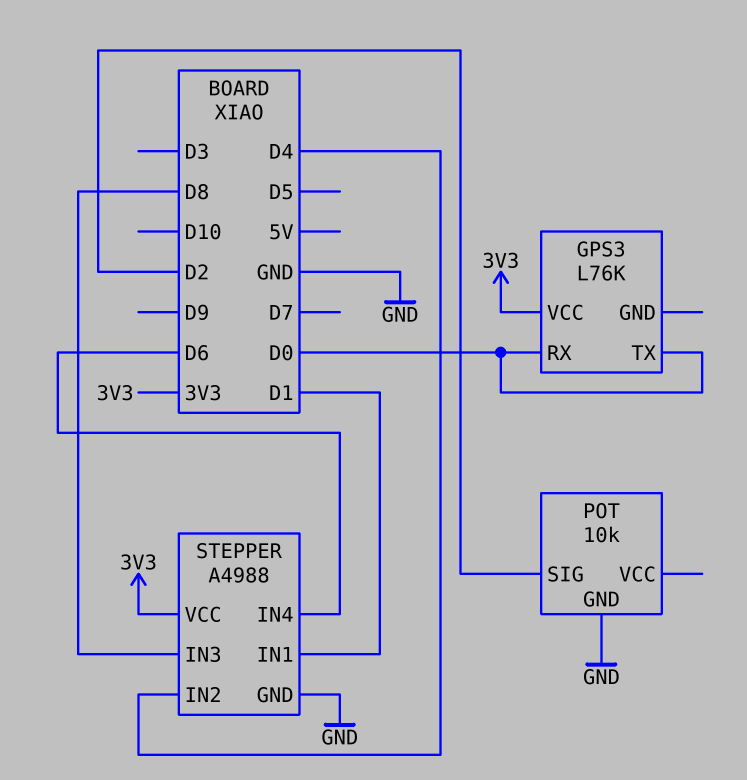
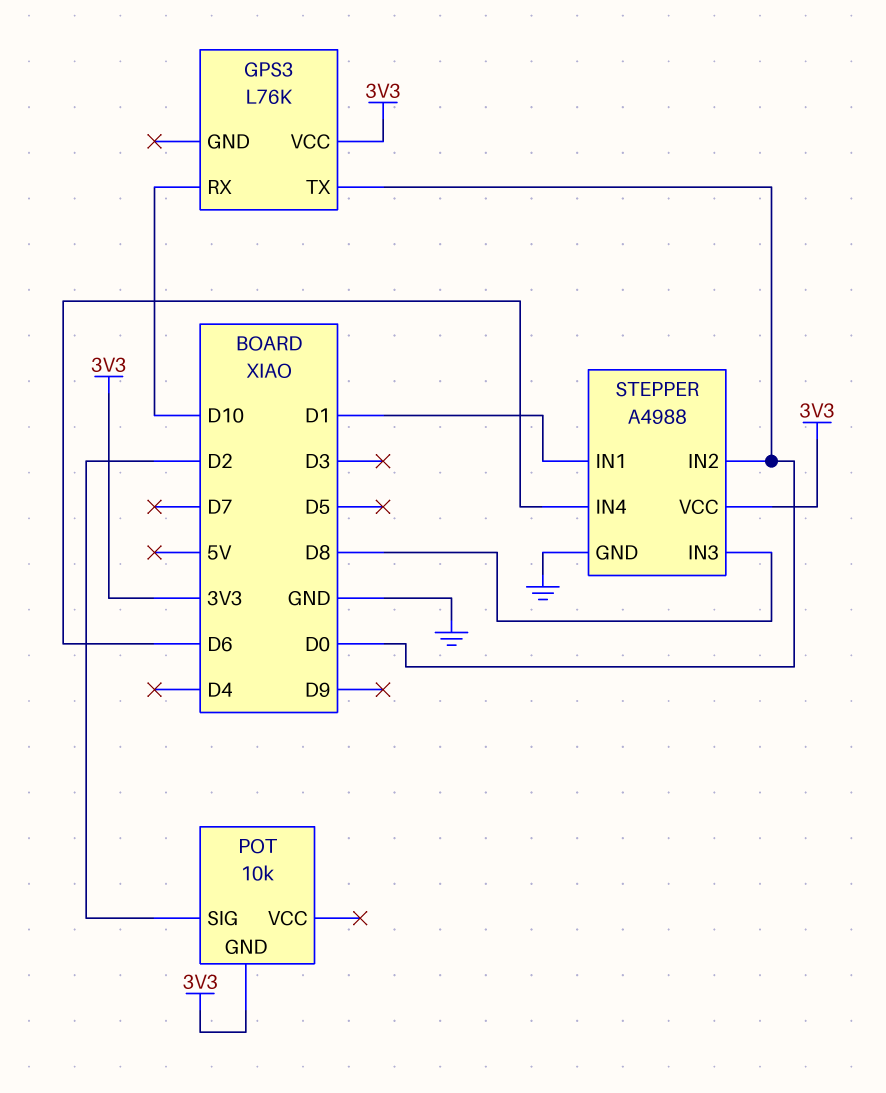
GPS3 pin RX: D0 -> D10
POT pin GND: GND -> 3V3
STEPPER pin IN2: D4 -> D0

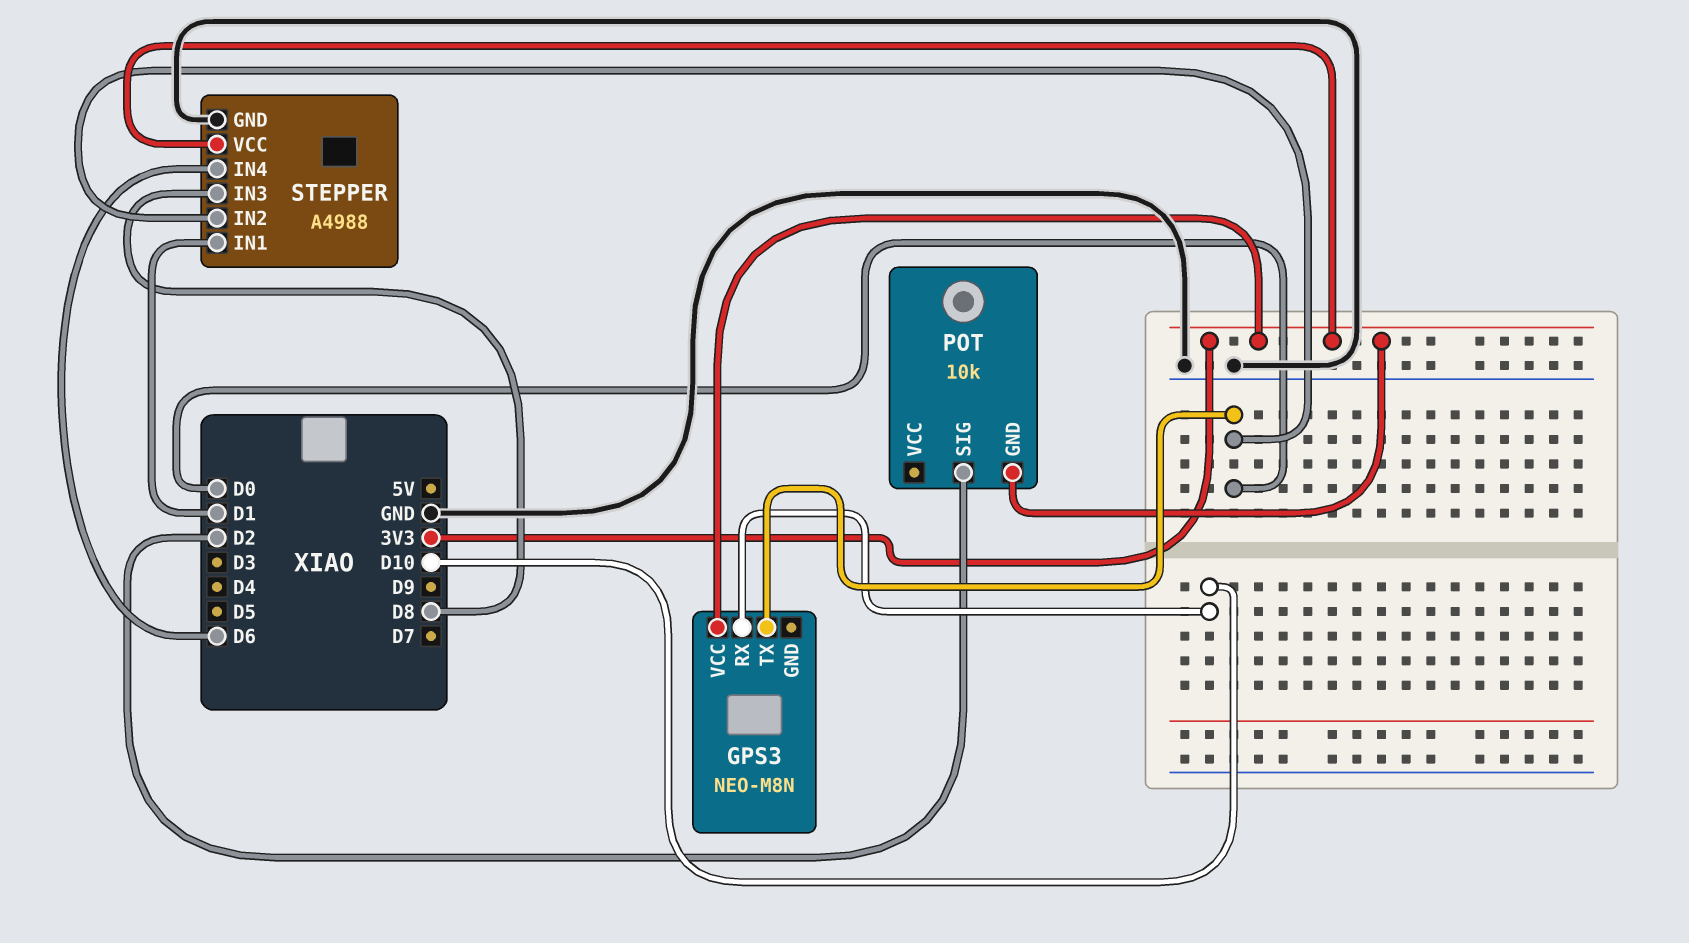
GPS3: L76K -> NEO-M8N

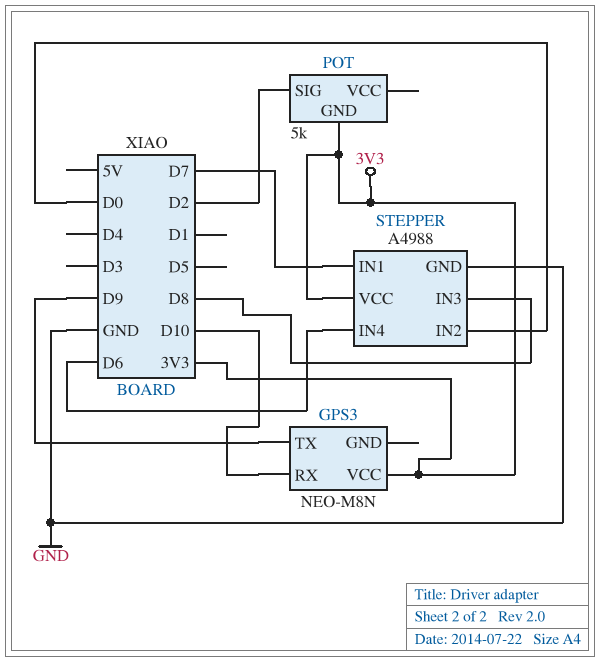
GPS3 pin TX: D0 -> D9
POT: 10k -> 5k
STEPPER pin IN1: D1 -> D7

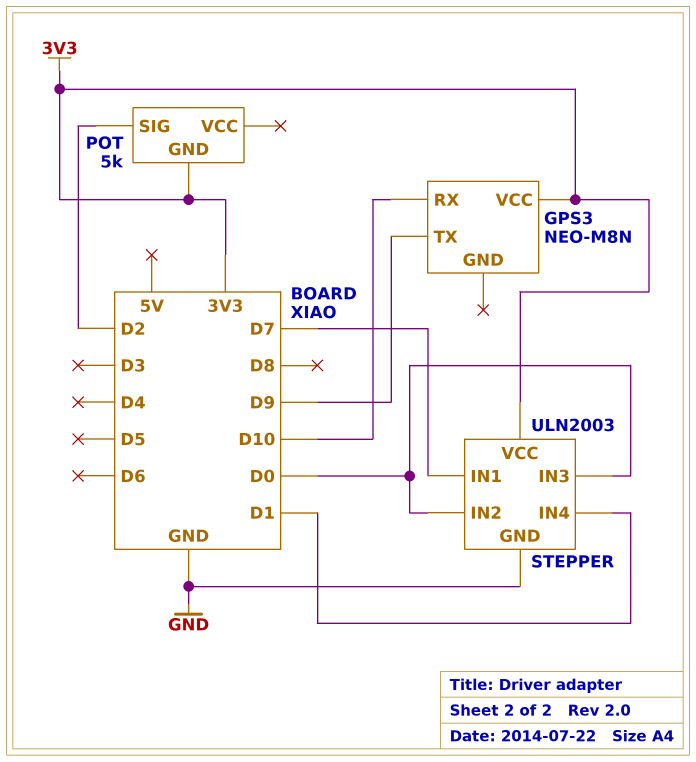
STEPPER: A4988 -> ULN2003
STEPPER pin IN3: D8 -> D0
STEPPER pin IN4: D6 -> D1

